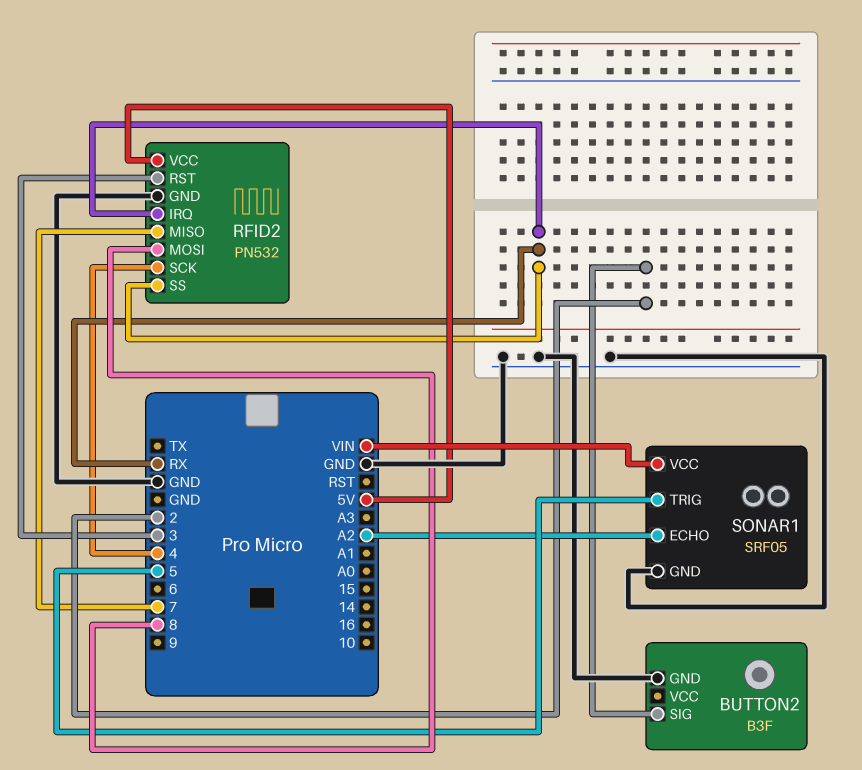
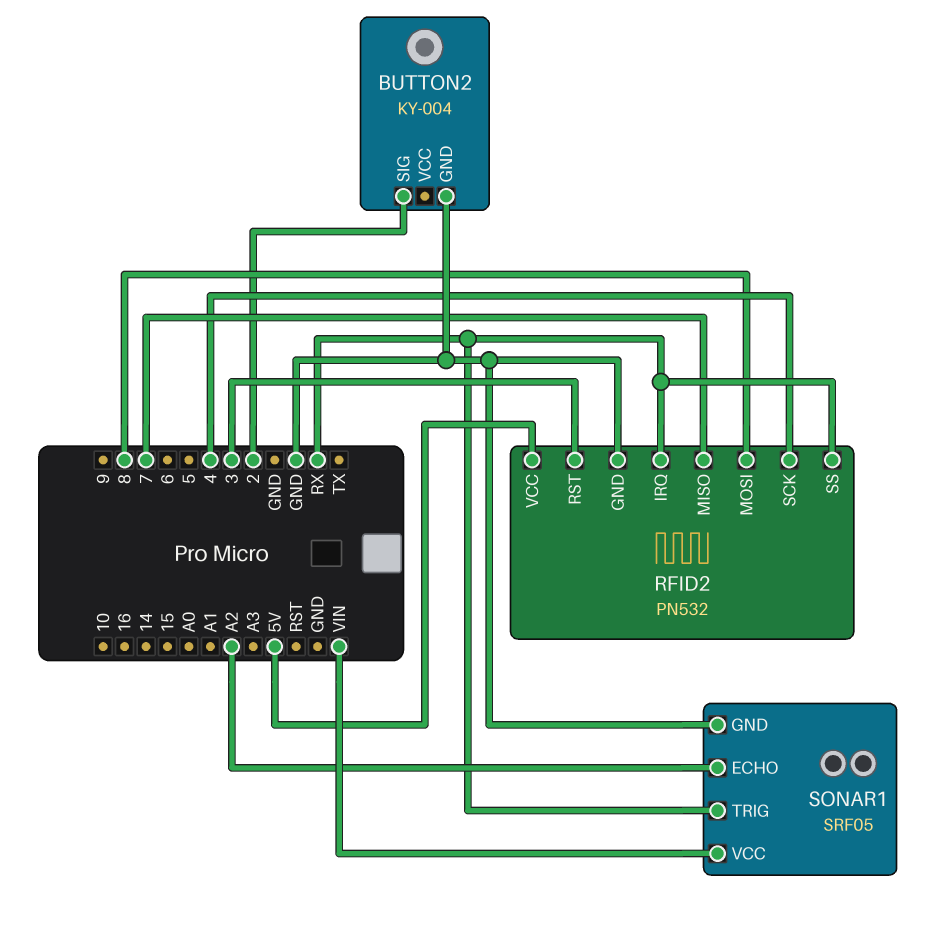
BUTTON2: B3F -> KY-004
SONAR1 pin TRIG: 5 -> RX

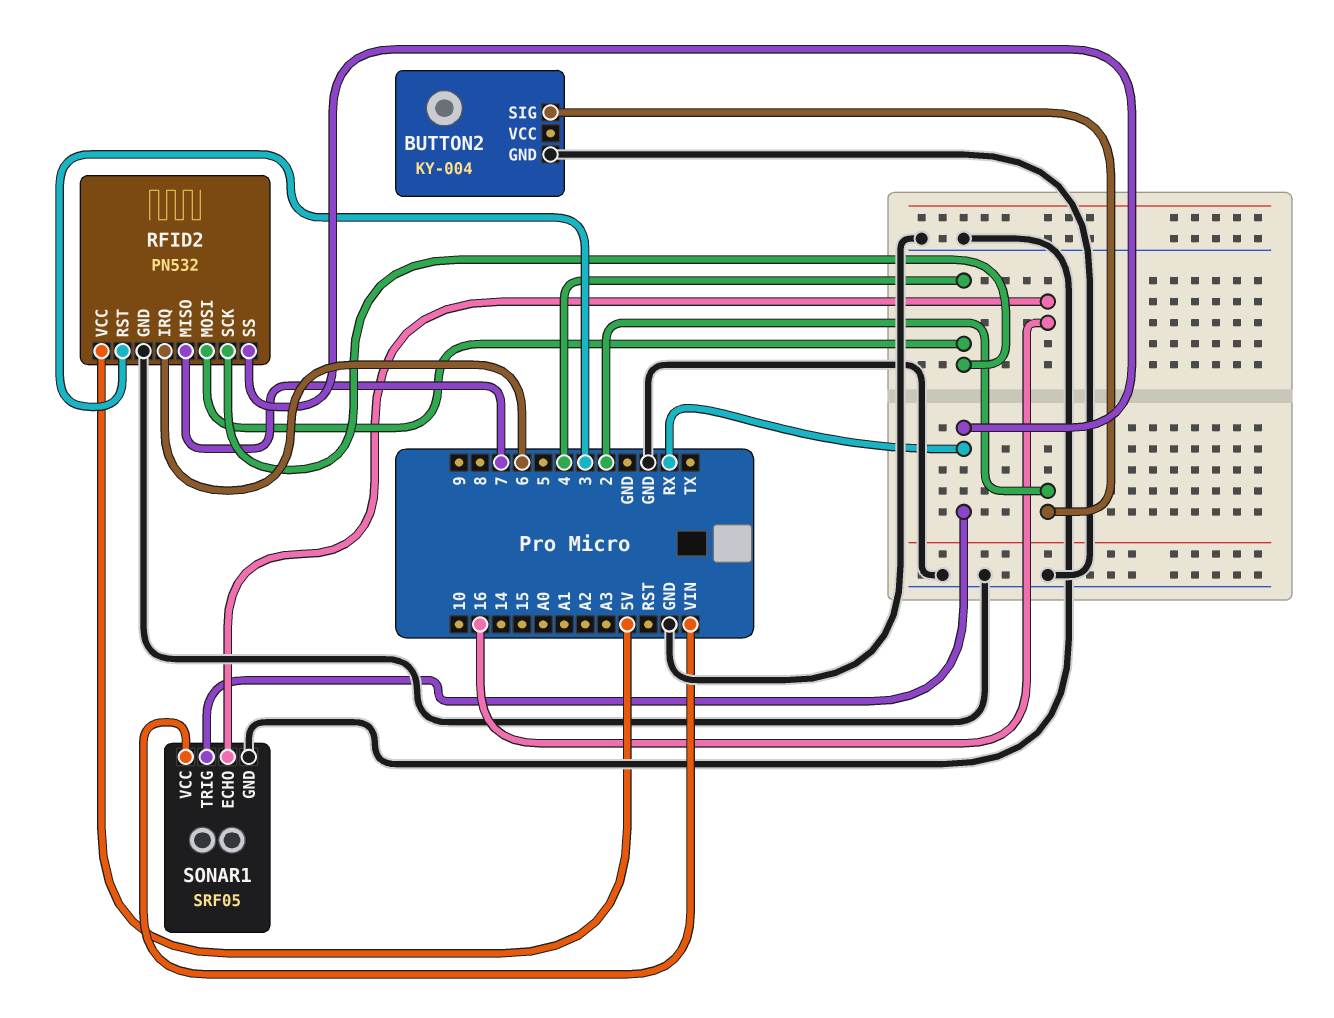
RFID2 pin IRQ: RX -> 6
RFID2 pin MOSI: 8 -> 4
SONAR1 pin ECHO: A2 -> 16

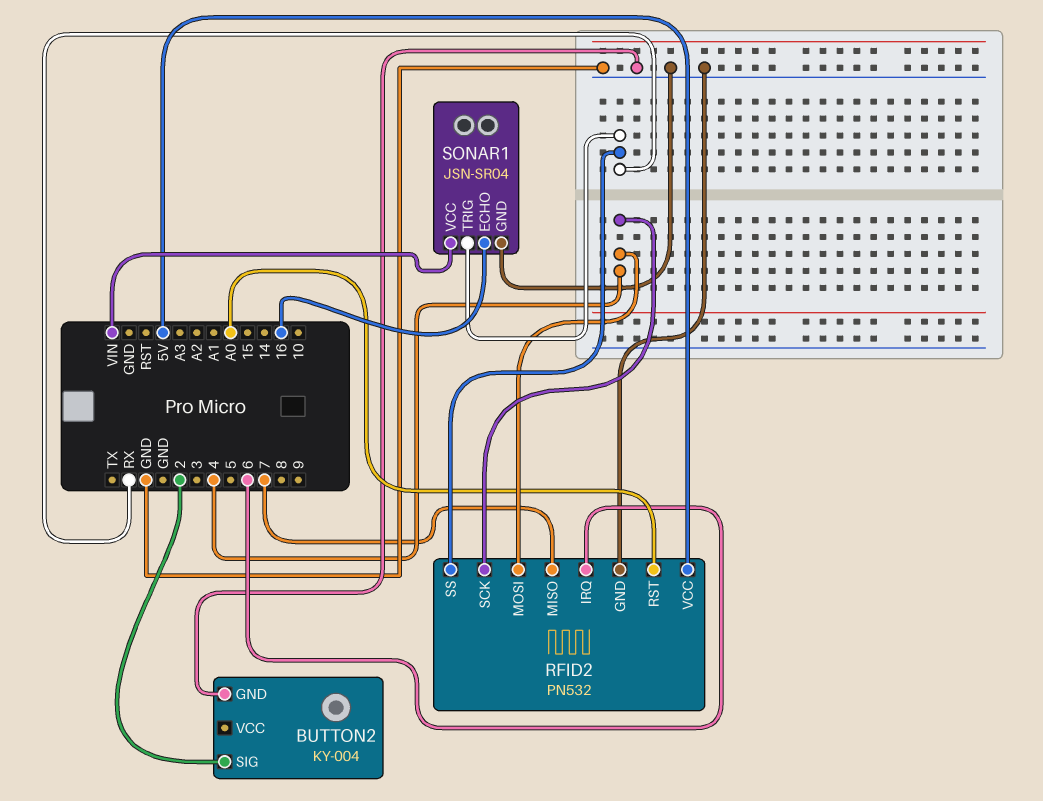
RFID2 pin RST: 3 -> A0
SONAR1: SRF05 -> JSN-SR04

